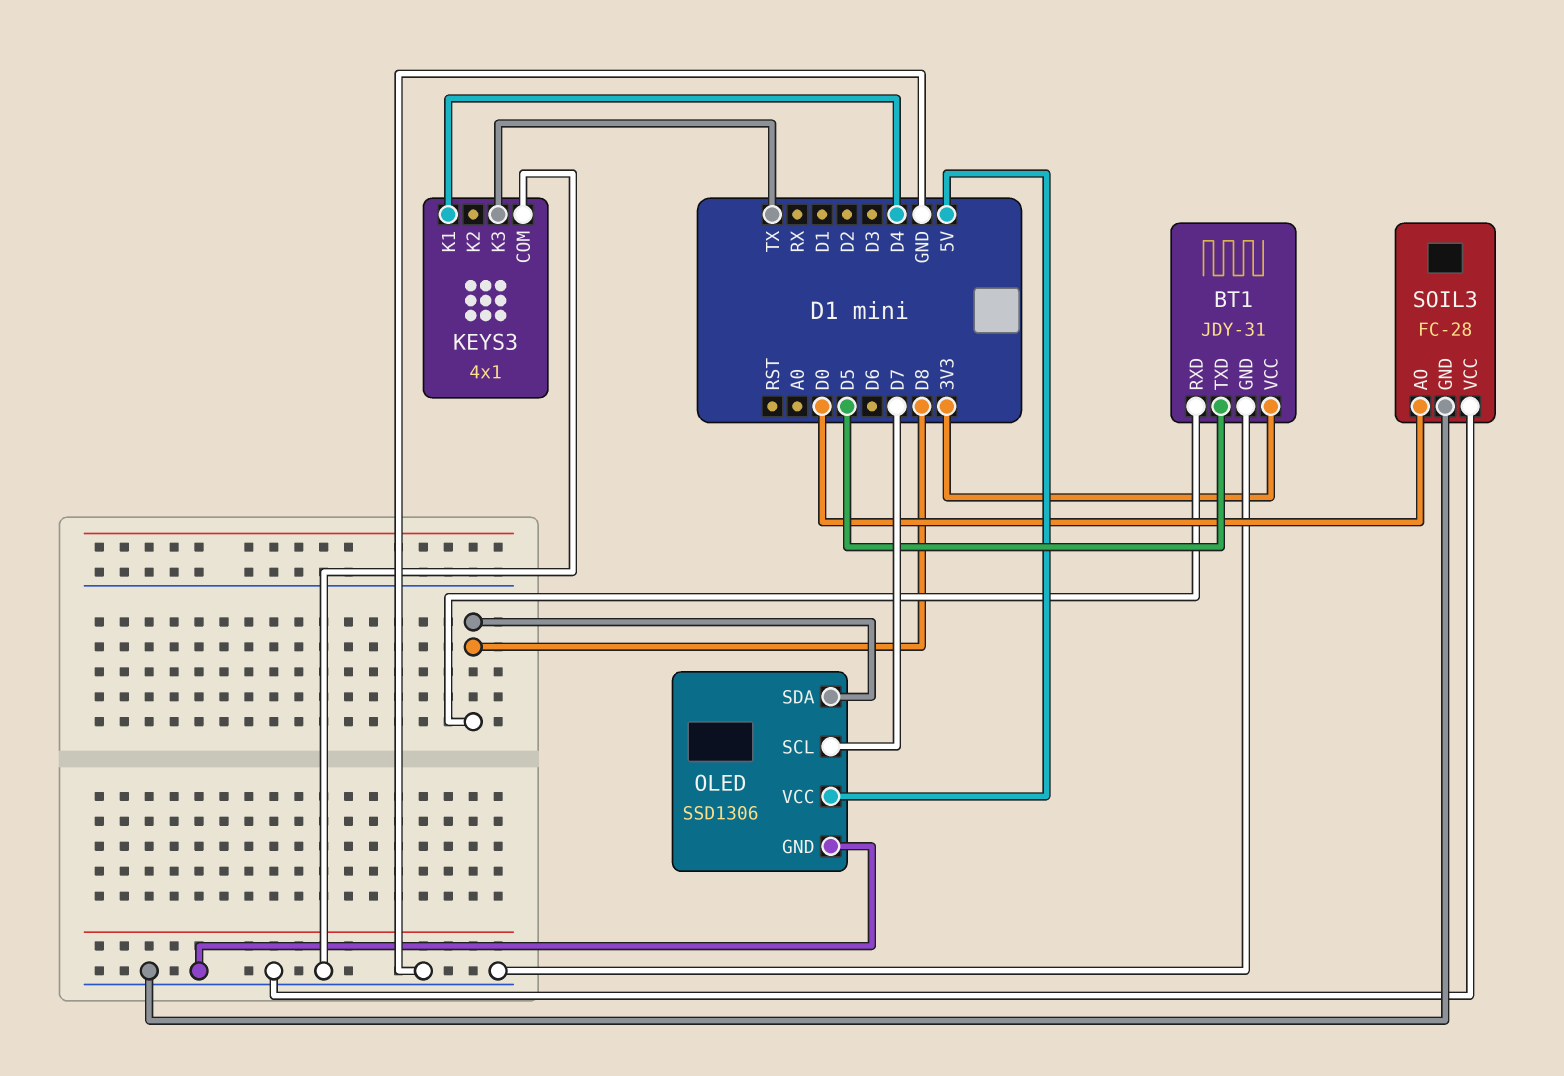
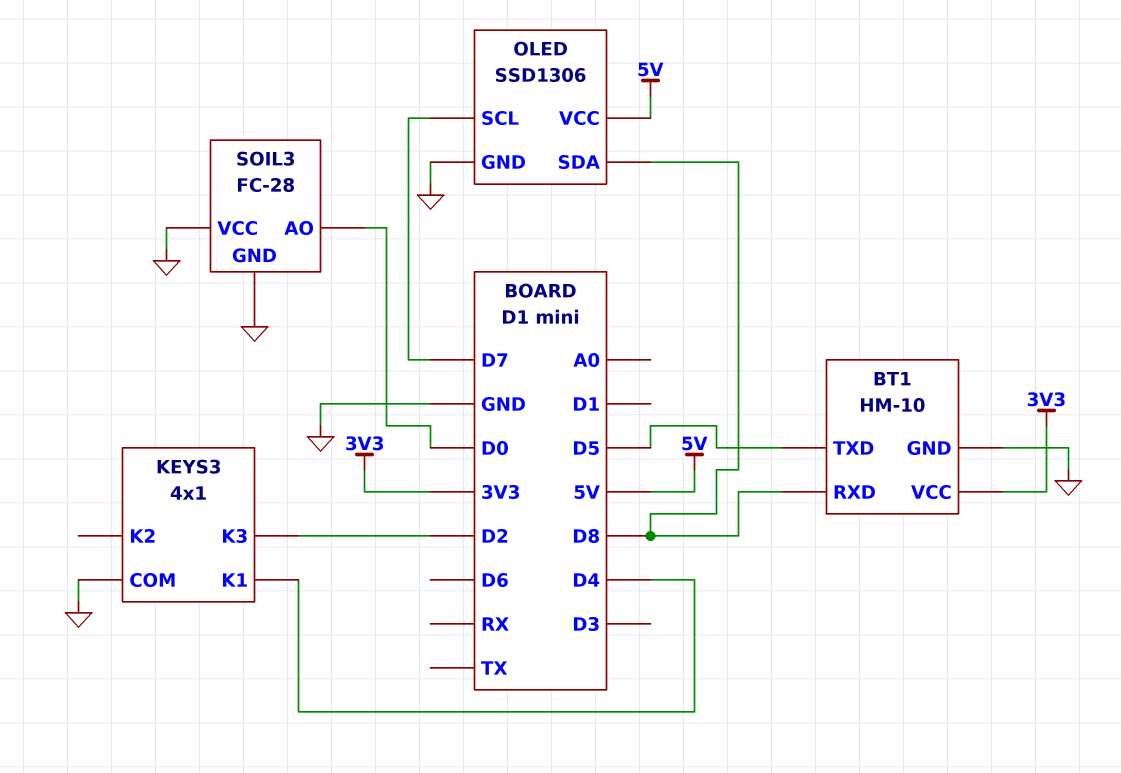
BT1: JDY-31 -> HM-10
KEYS3 pin K3: TX -> D2

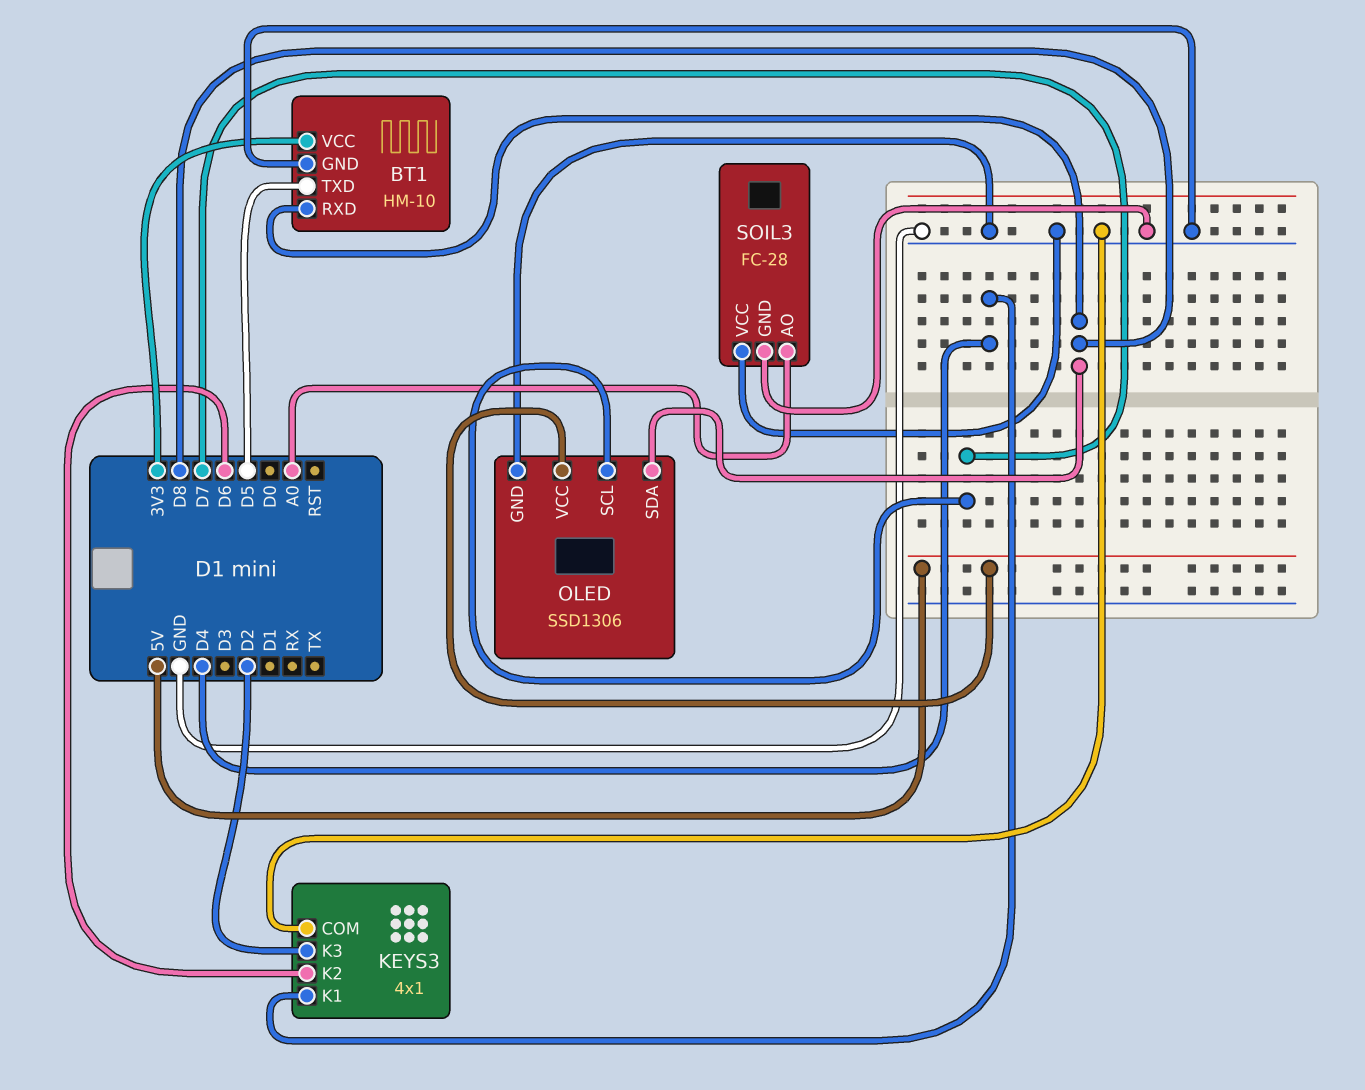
KEYS3 pin K2: none -> D6
SOIL3 pin AO: D0 -> A0

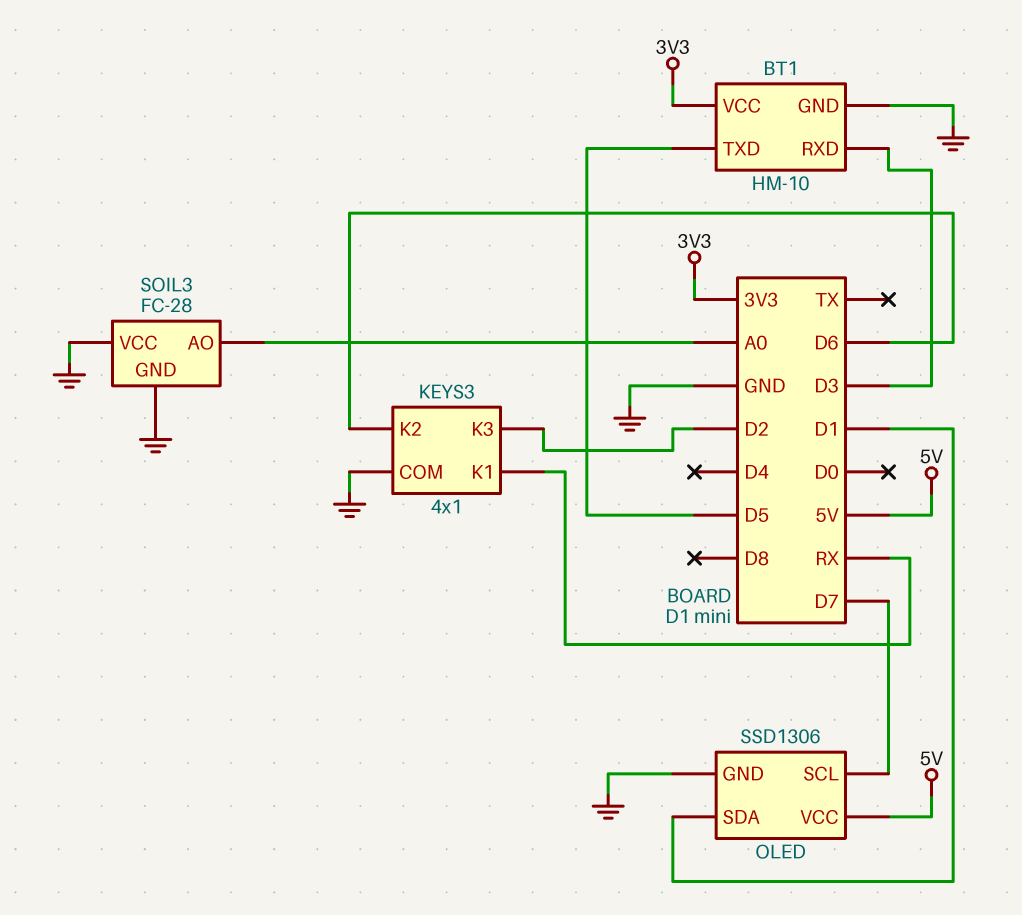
BT1 pin RXD: D8 -> D3
KEYS3 pin K1: D4 -> RX
OLED pin SDA: D8 -> D1

